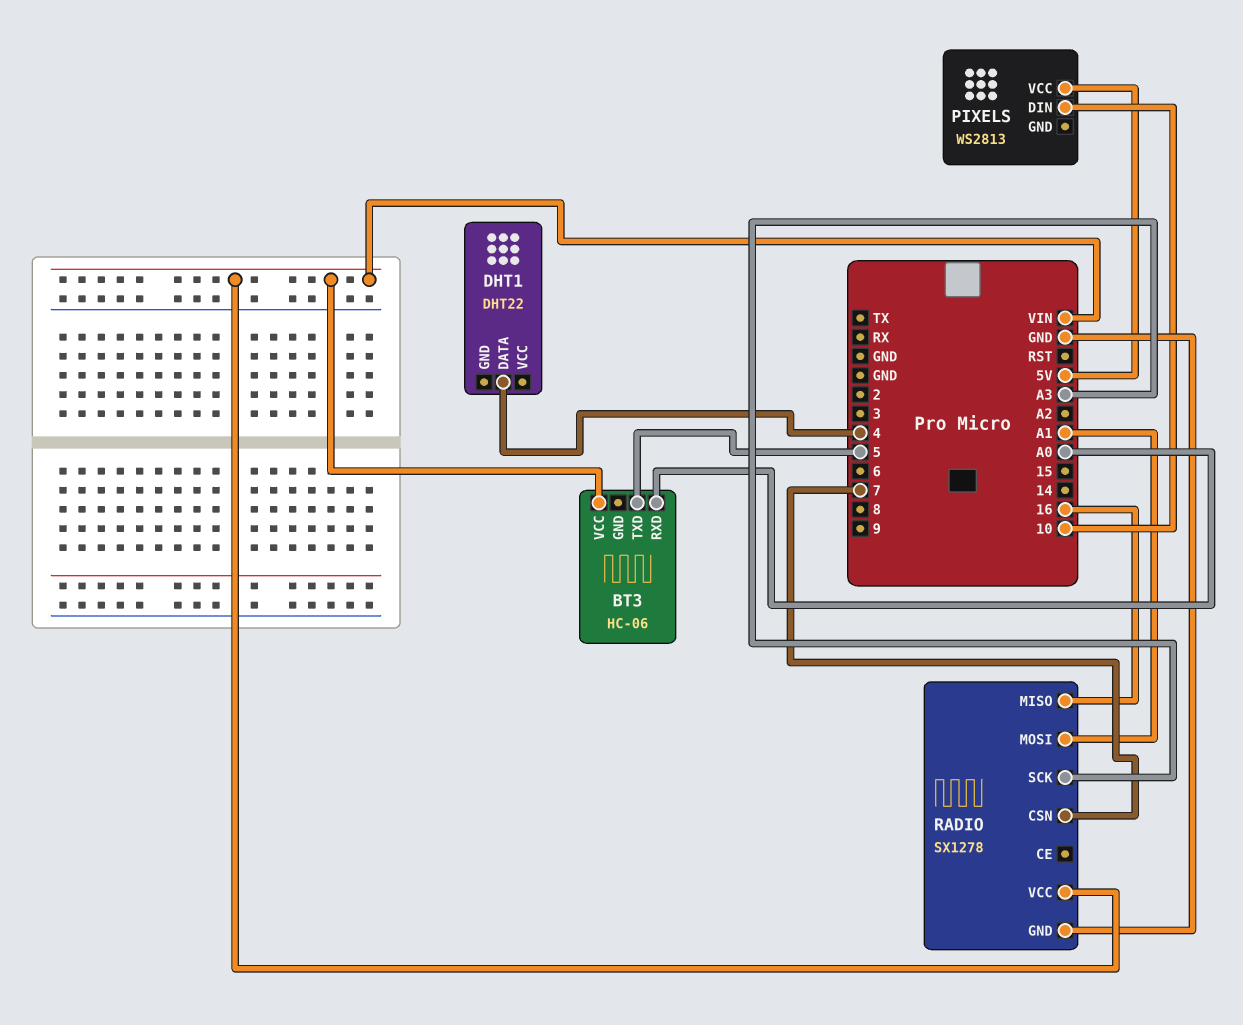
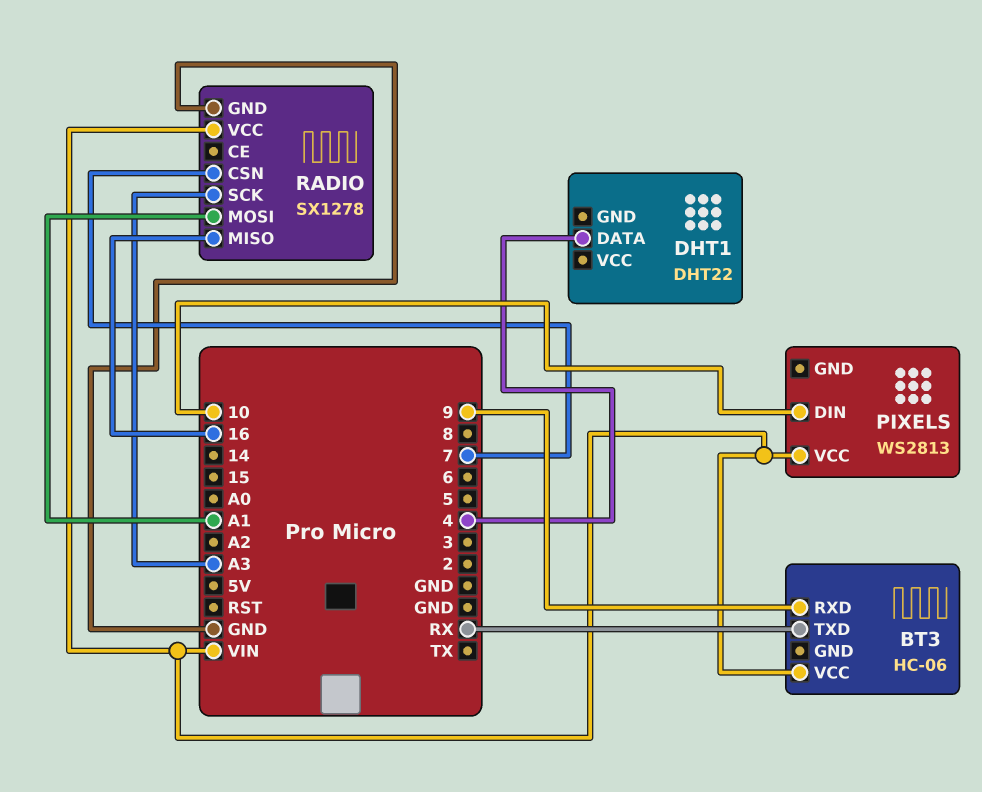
BT3 pin RXD: A0 -> 9
BT3 pin TXD: 5 -> RX
PIXELS pin VCC: 5V -> VIN

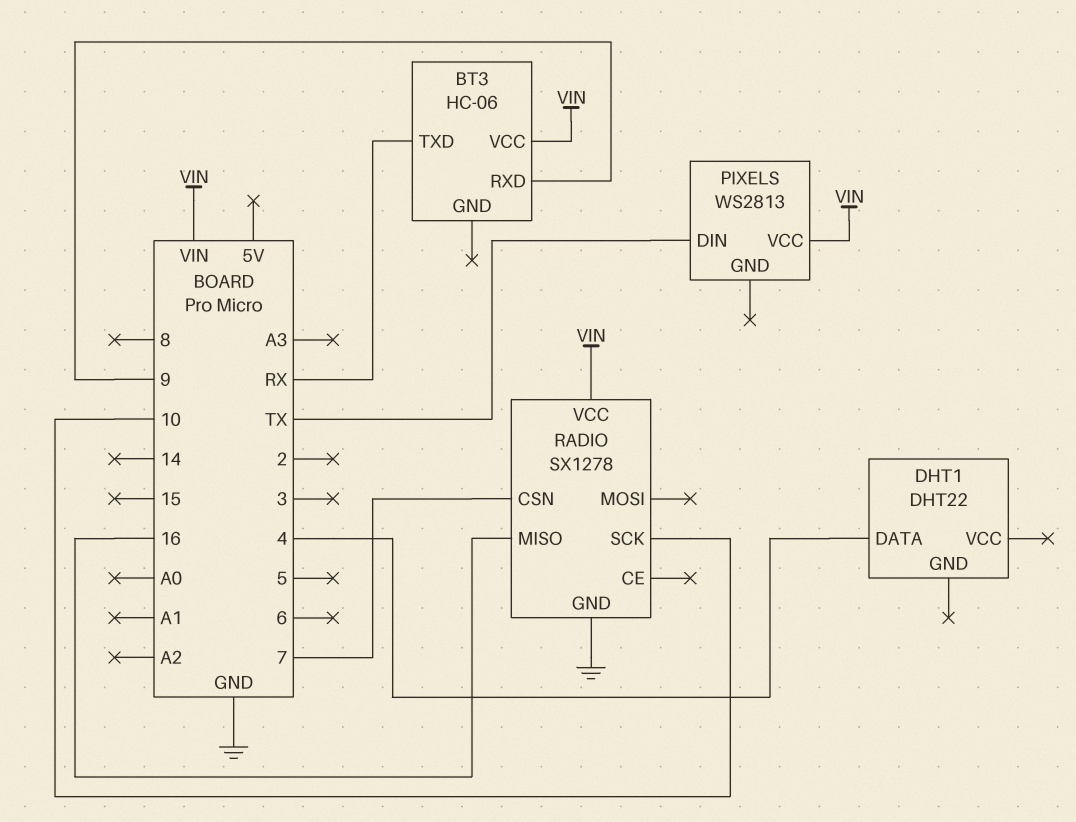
PIXELS pin DIN: 10 -> TX
RADIO pin MOSI: A1 -> none
RADIO pin SCK: A3 -> 10

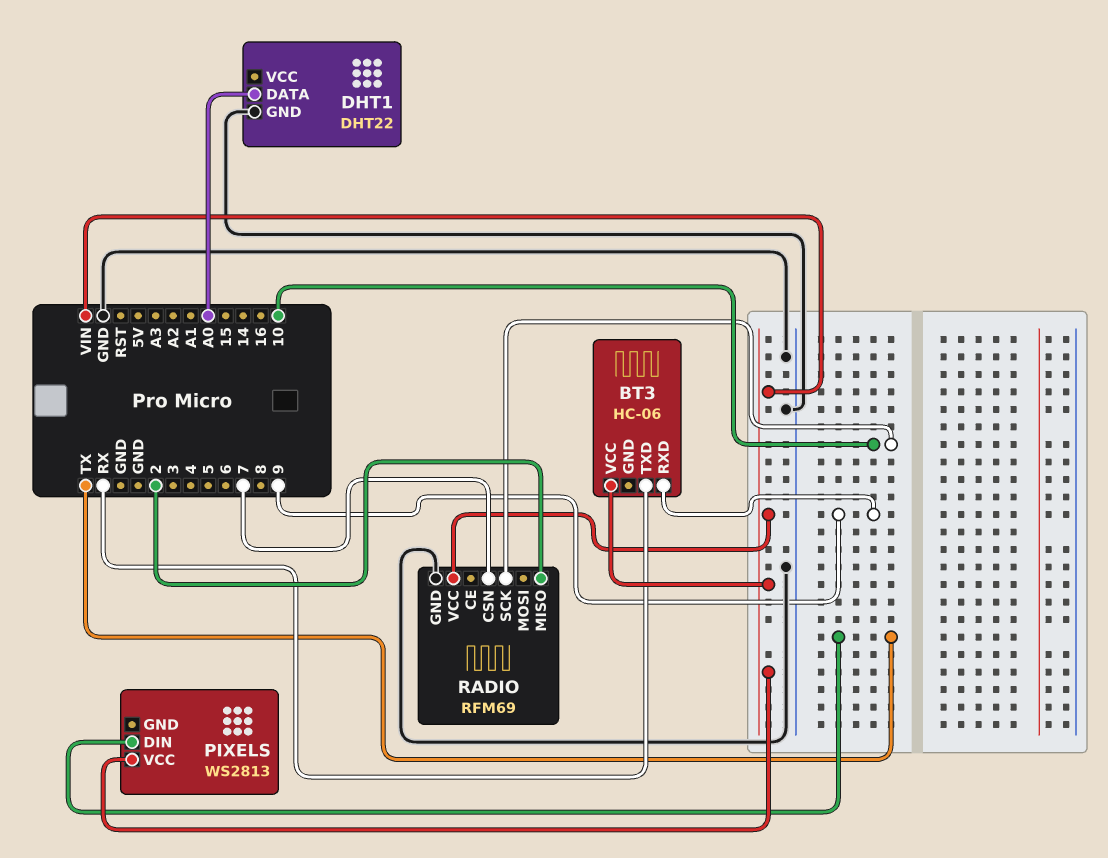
DHT1 pin DATA: 4 -> A0
DHT1 pin GND: none -> GND
RADIO: SX1278 -> RFM69
RADIO pin MISO: 16 -> 2

